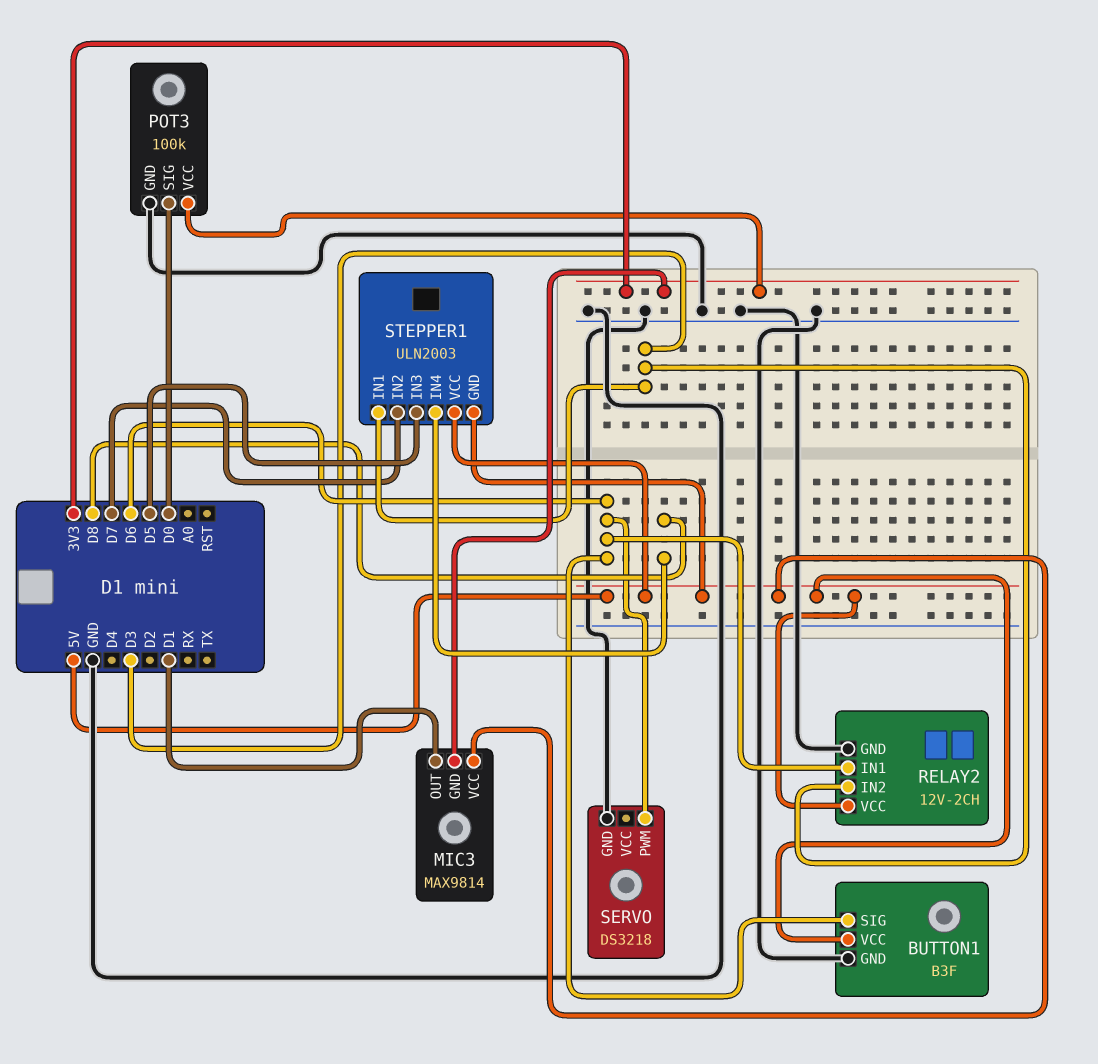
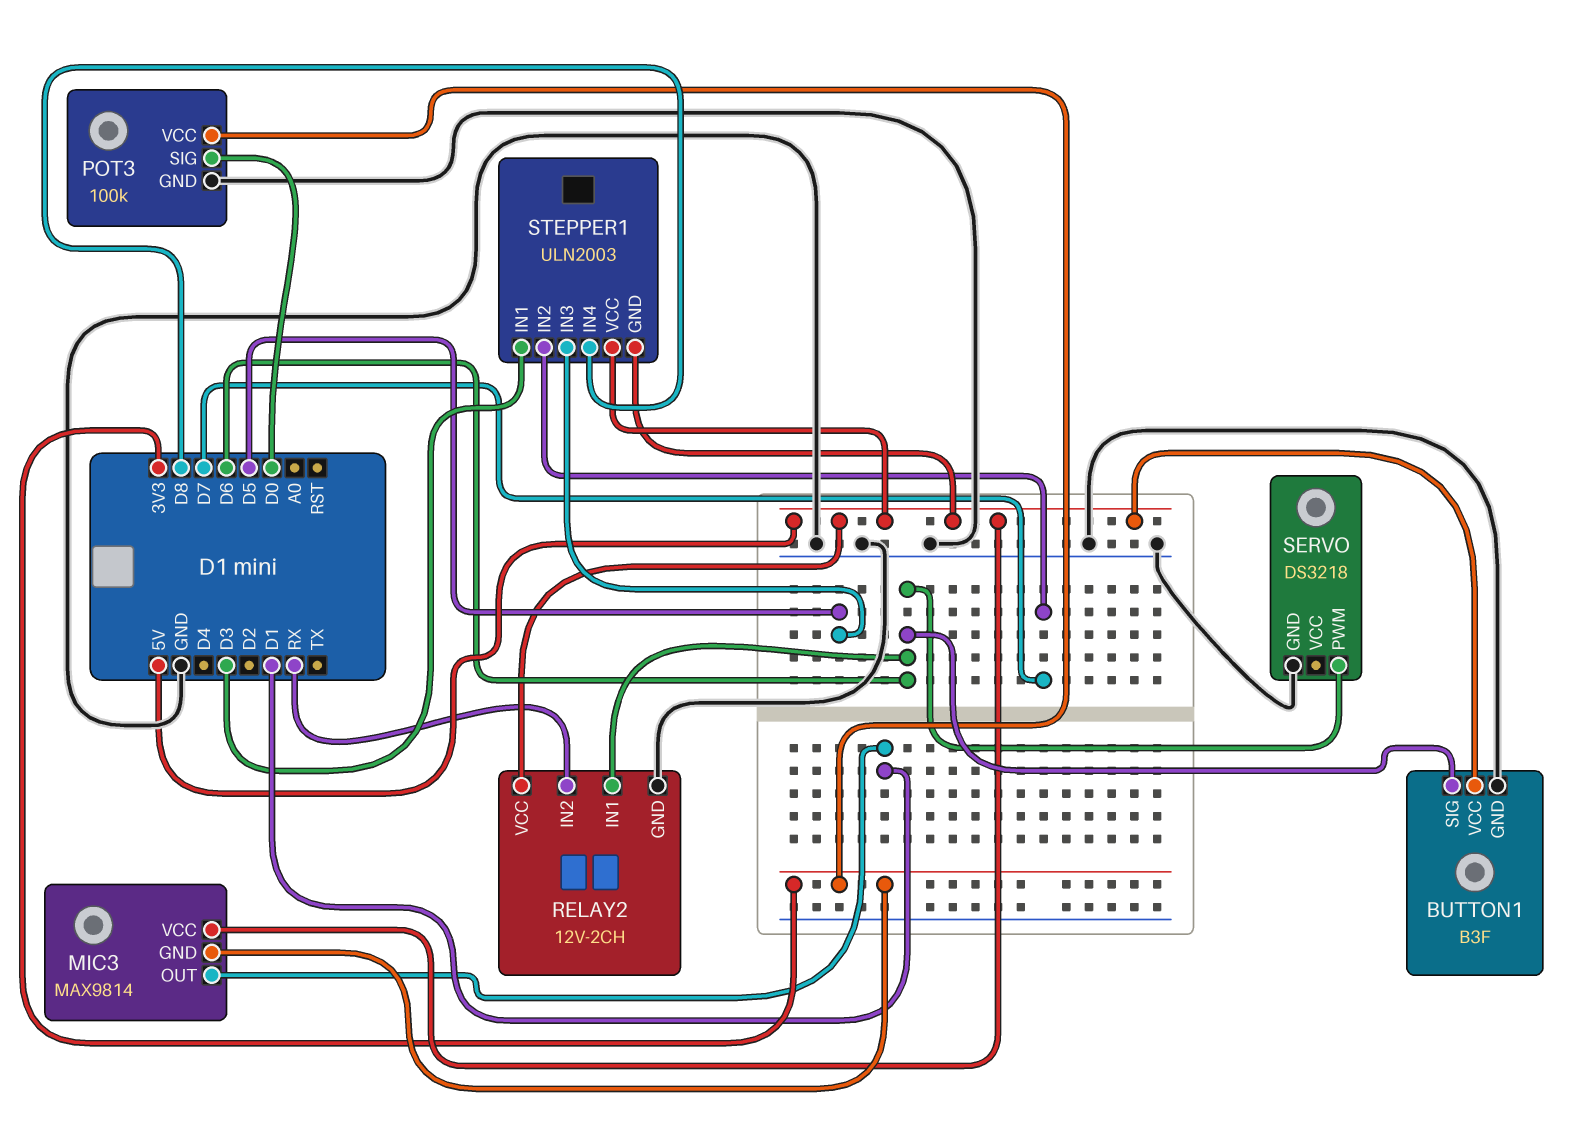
RELAY2 pin IN2: D3 -> RX

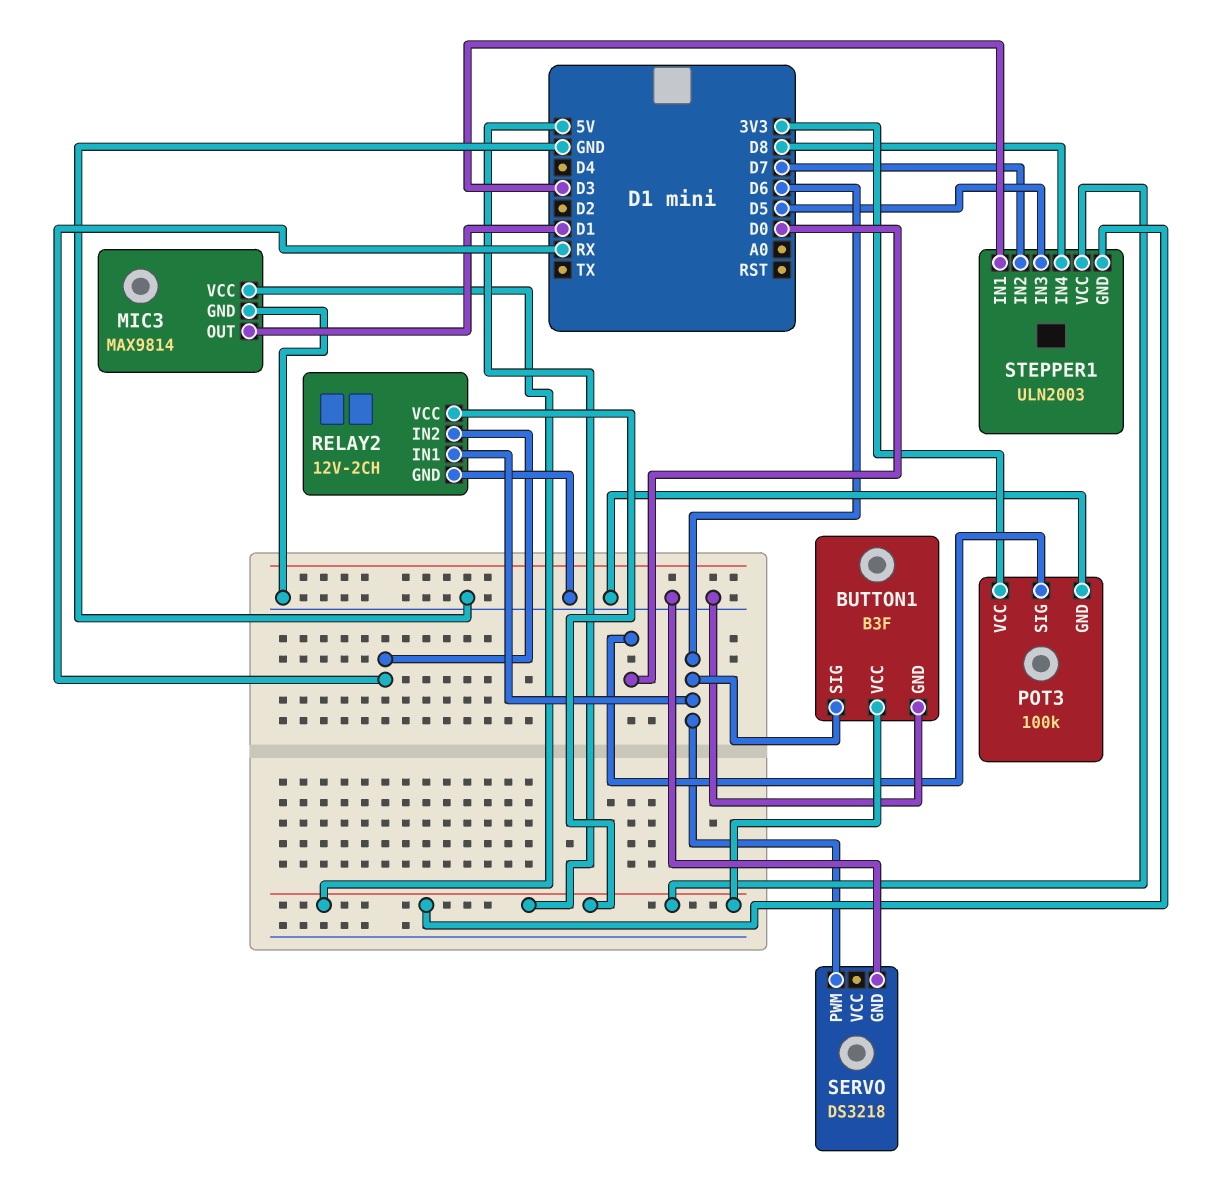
MIC3 pin GND: 3V3 -> GND

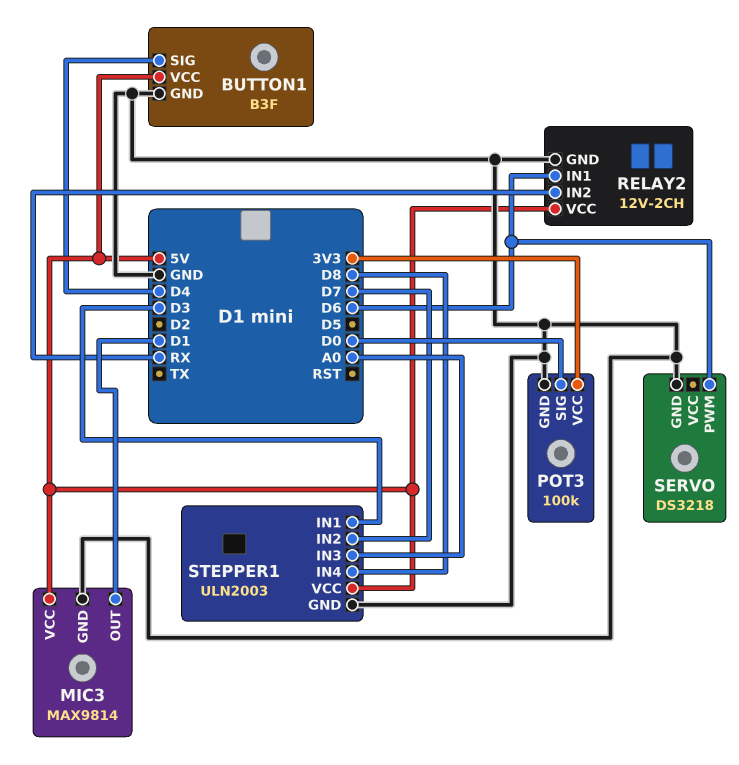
BUTTON1 pin SIG: D6 -> D4
STEPPER1 pin GND: 5V -> GND
STEPPER1 pin IN3: D5 -> A0

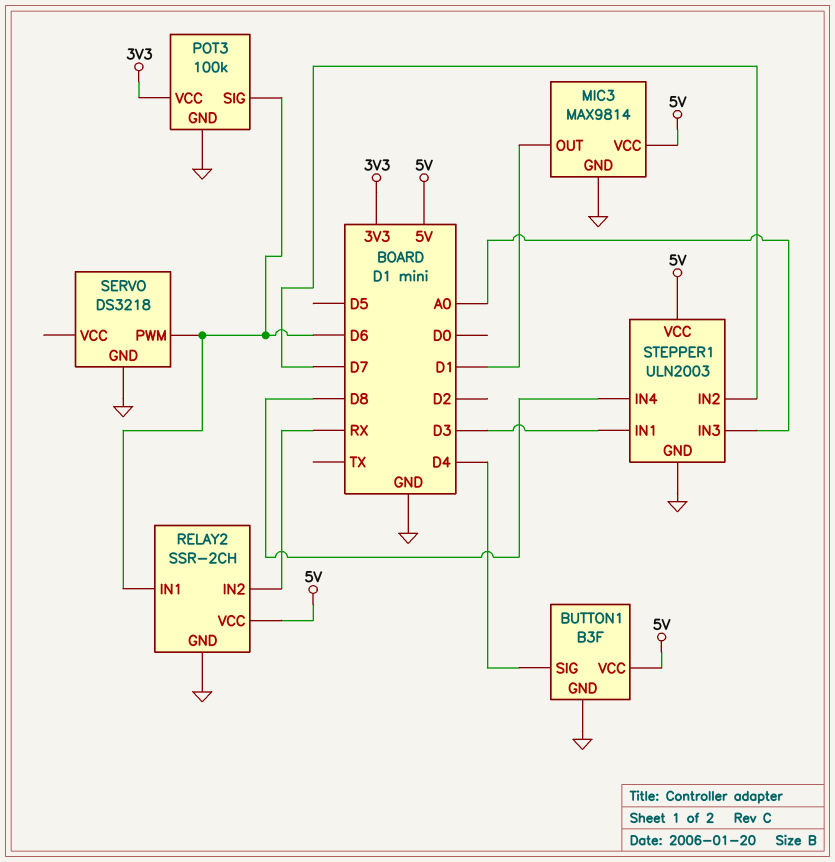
POT3 pin SIG: D0 -> D6
RELAY2: 12V-2CH -> SSR-2CH

